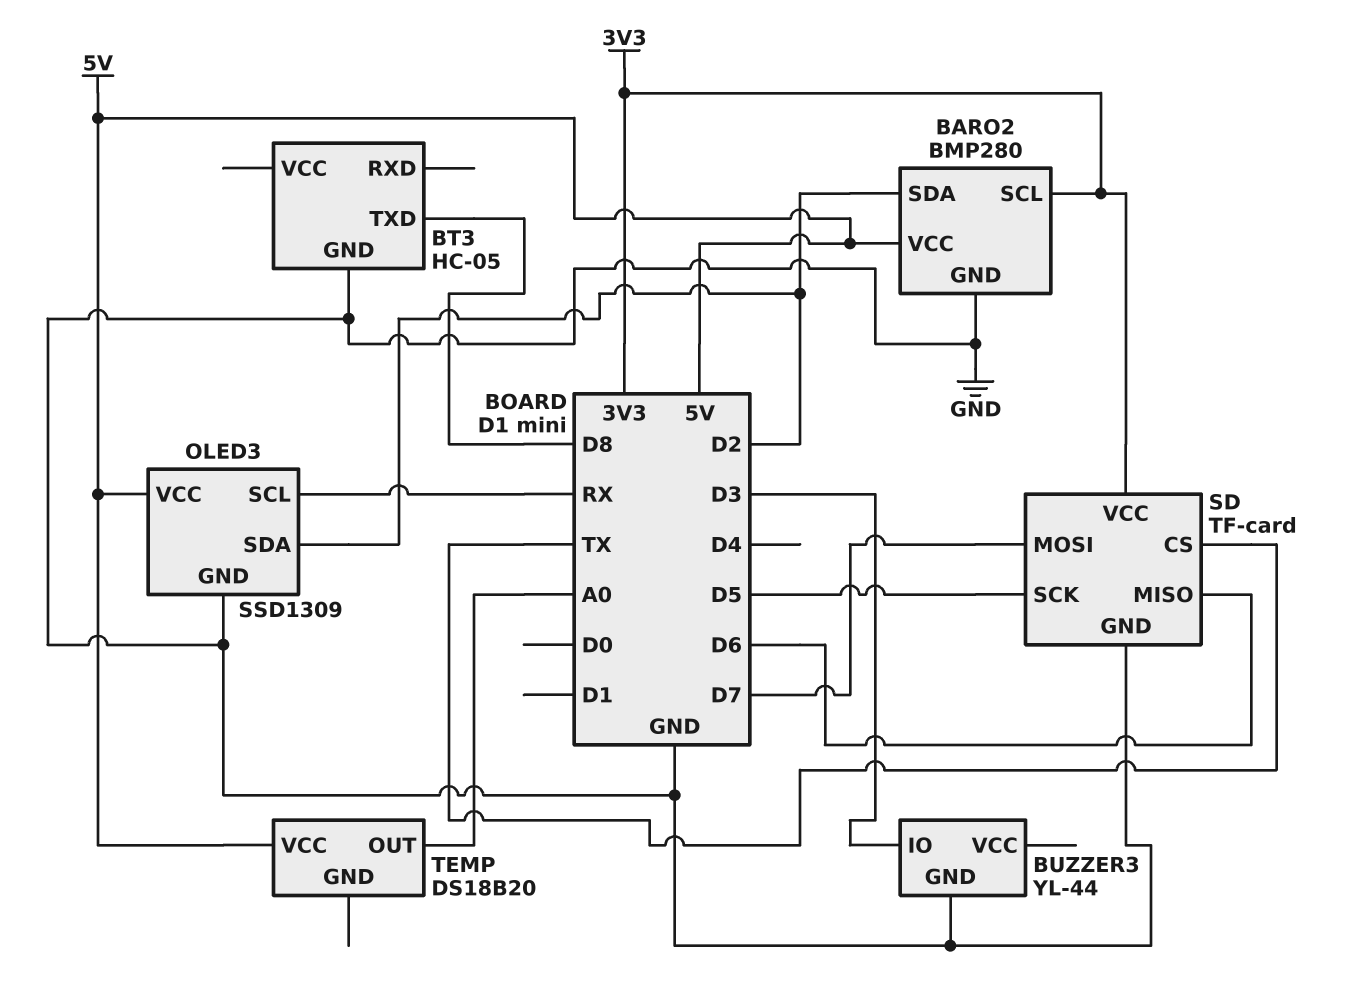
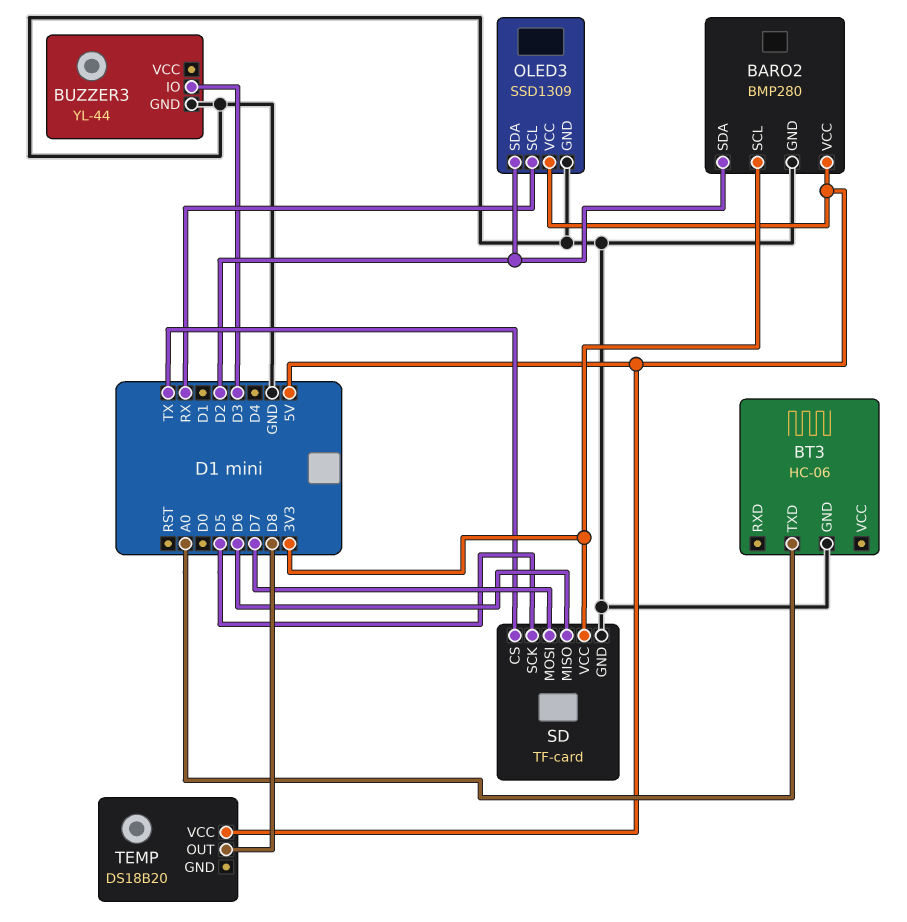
BT3: HC-05 -> HC-06
BT3 pin TXD: D8 -> A0
TEMP pin OUT: A0 -> D8

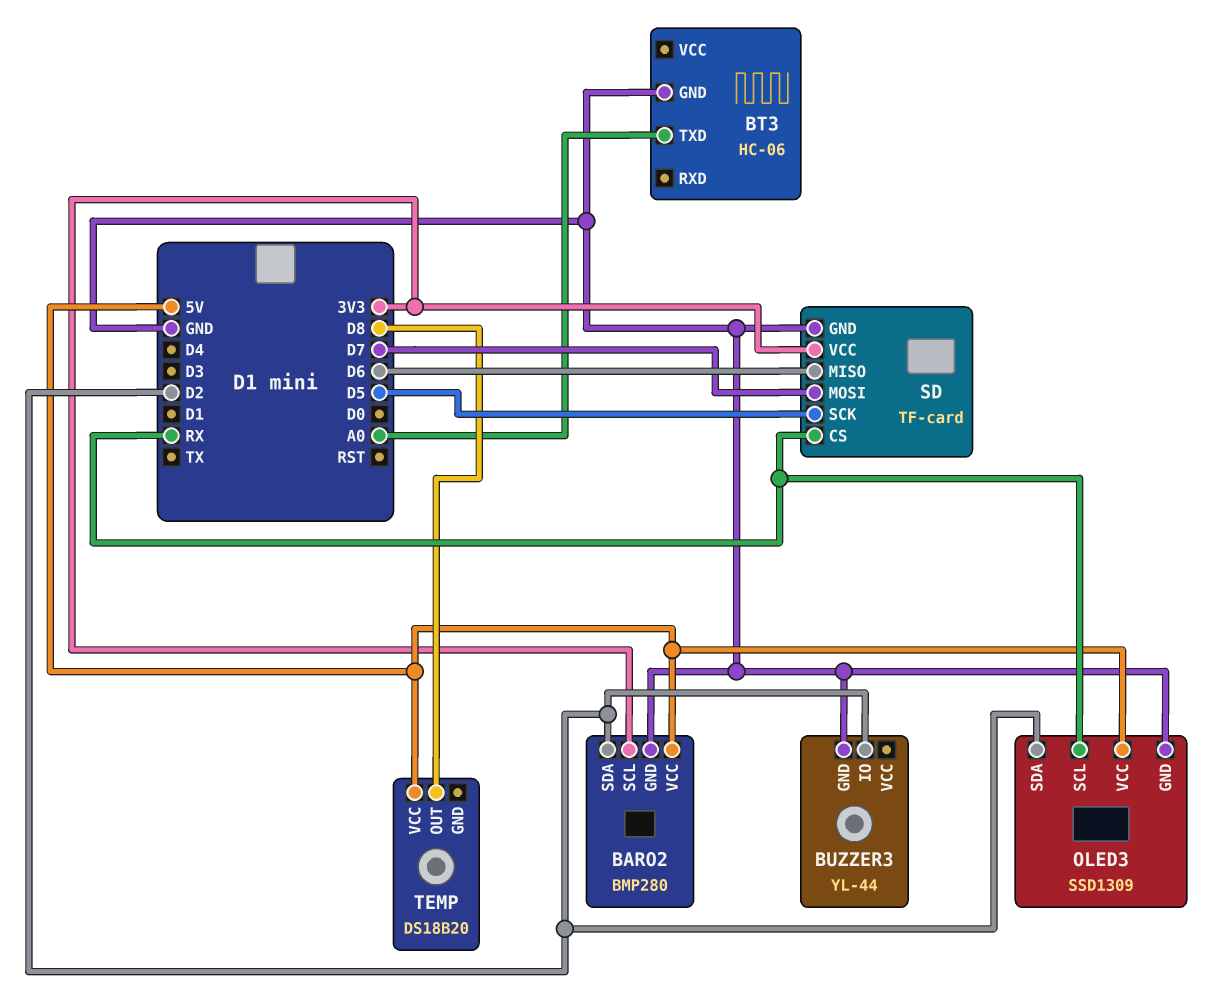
BUZZER3 pin IO: D3 -> D2
SD pin CS: TX -> RX

